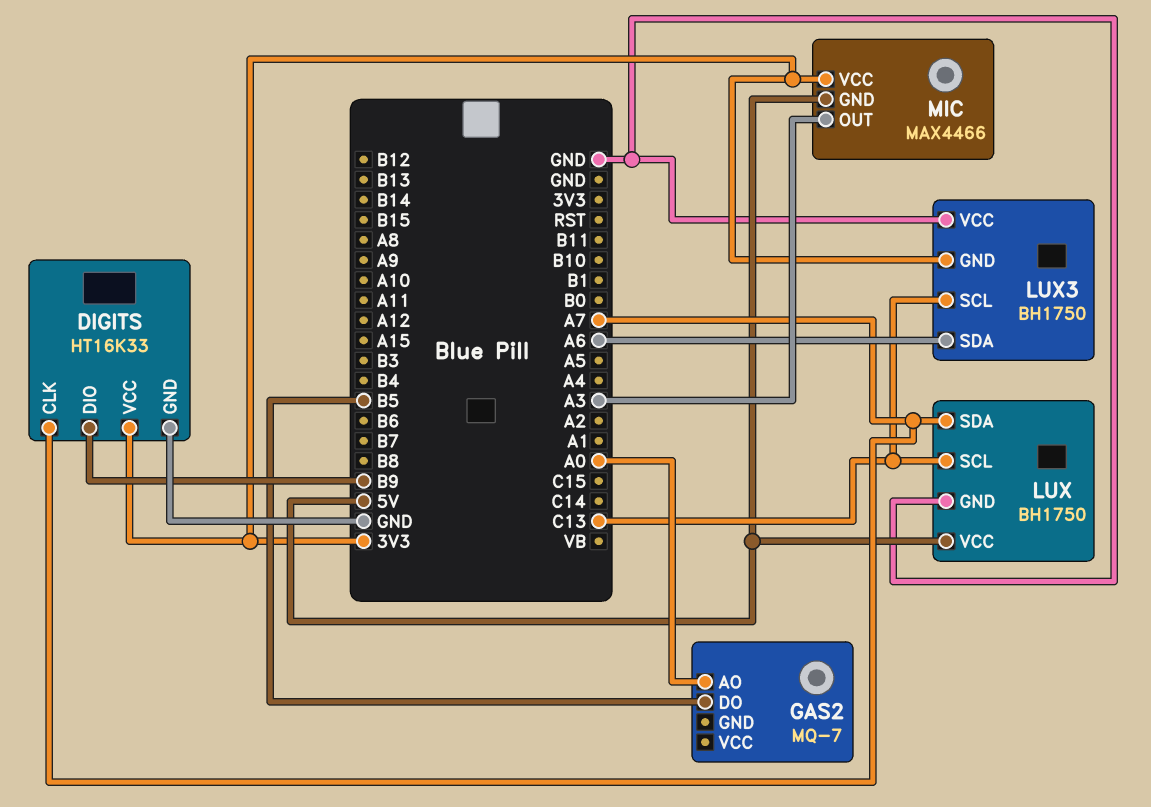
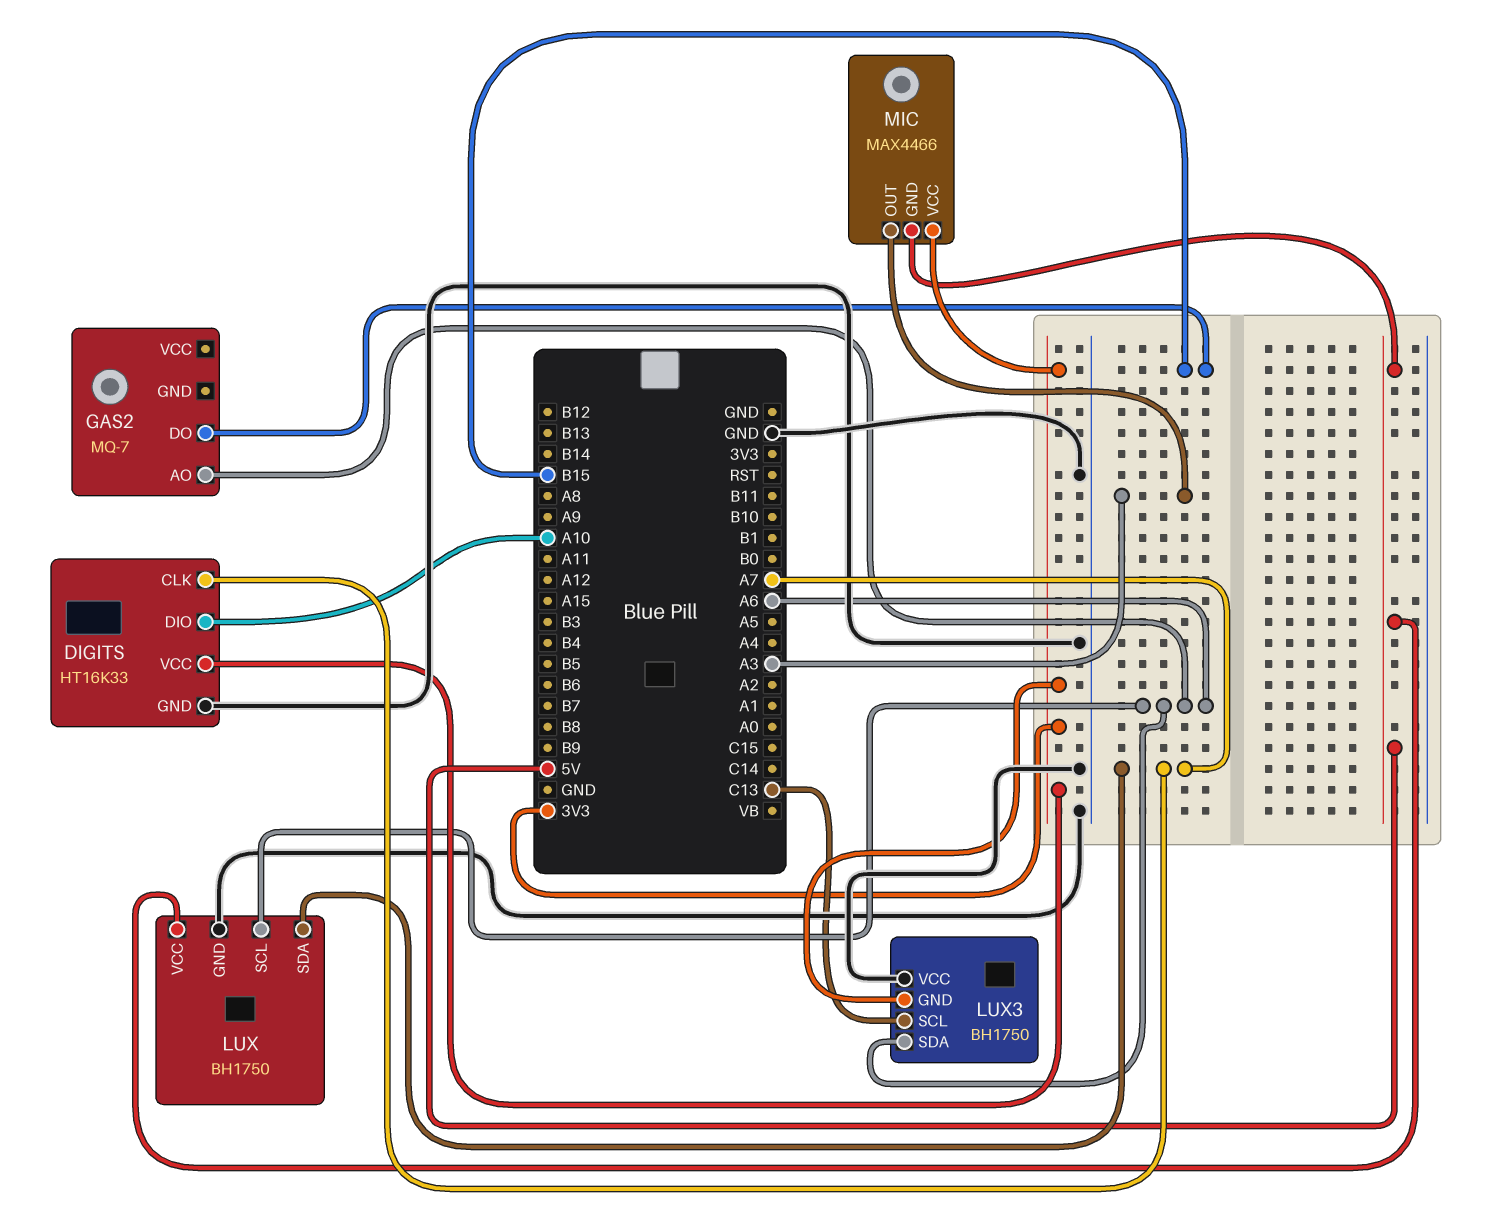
DIGITS pin DIO: B9 -> A10
GAS2 pin AO: A0 -> A6
GAS2 pin DO: B5 -> B15
LUX pin SCL: C13 -> A6

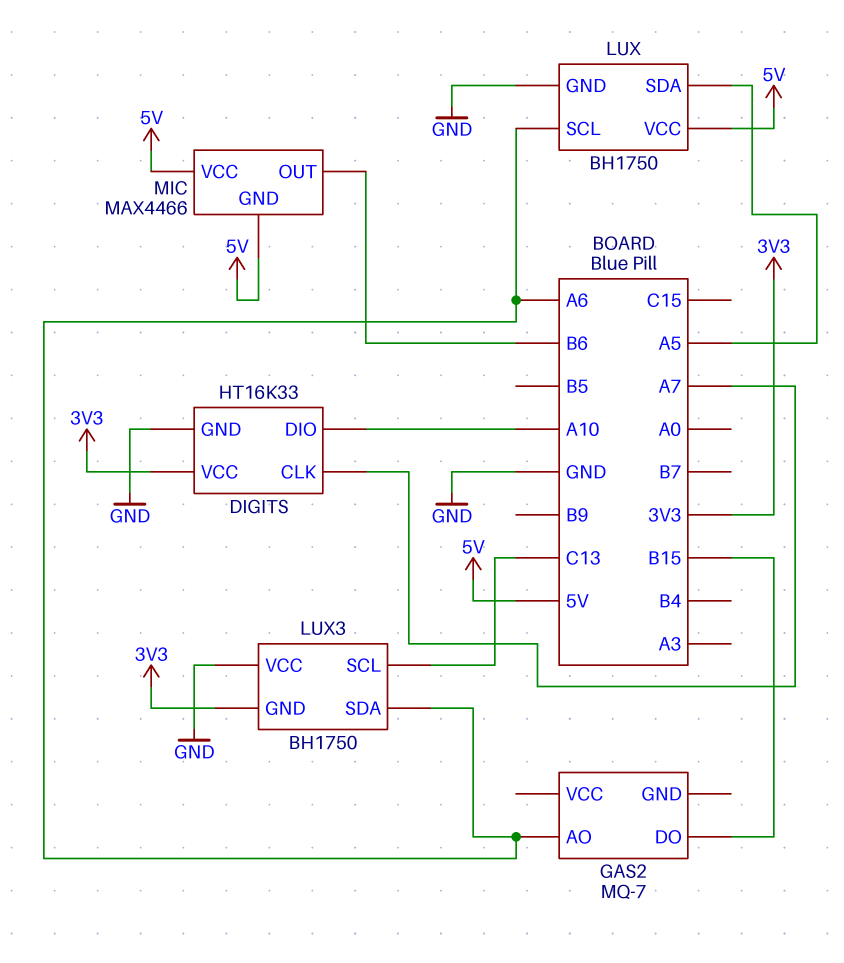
LUX pin SDA: A7 -> A5
MIC pin OUT: A3 -> B6
MIC pin VCC: 3V3 -> 5V

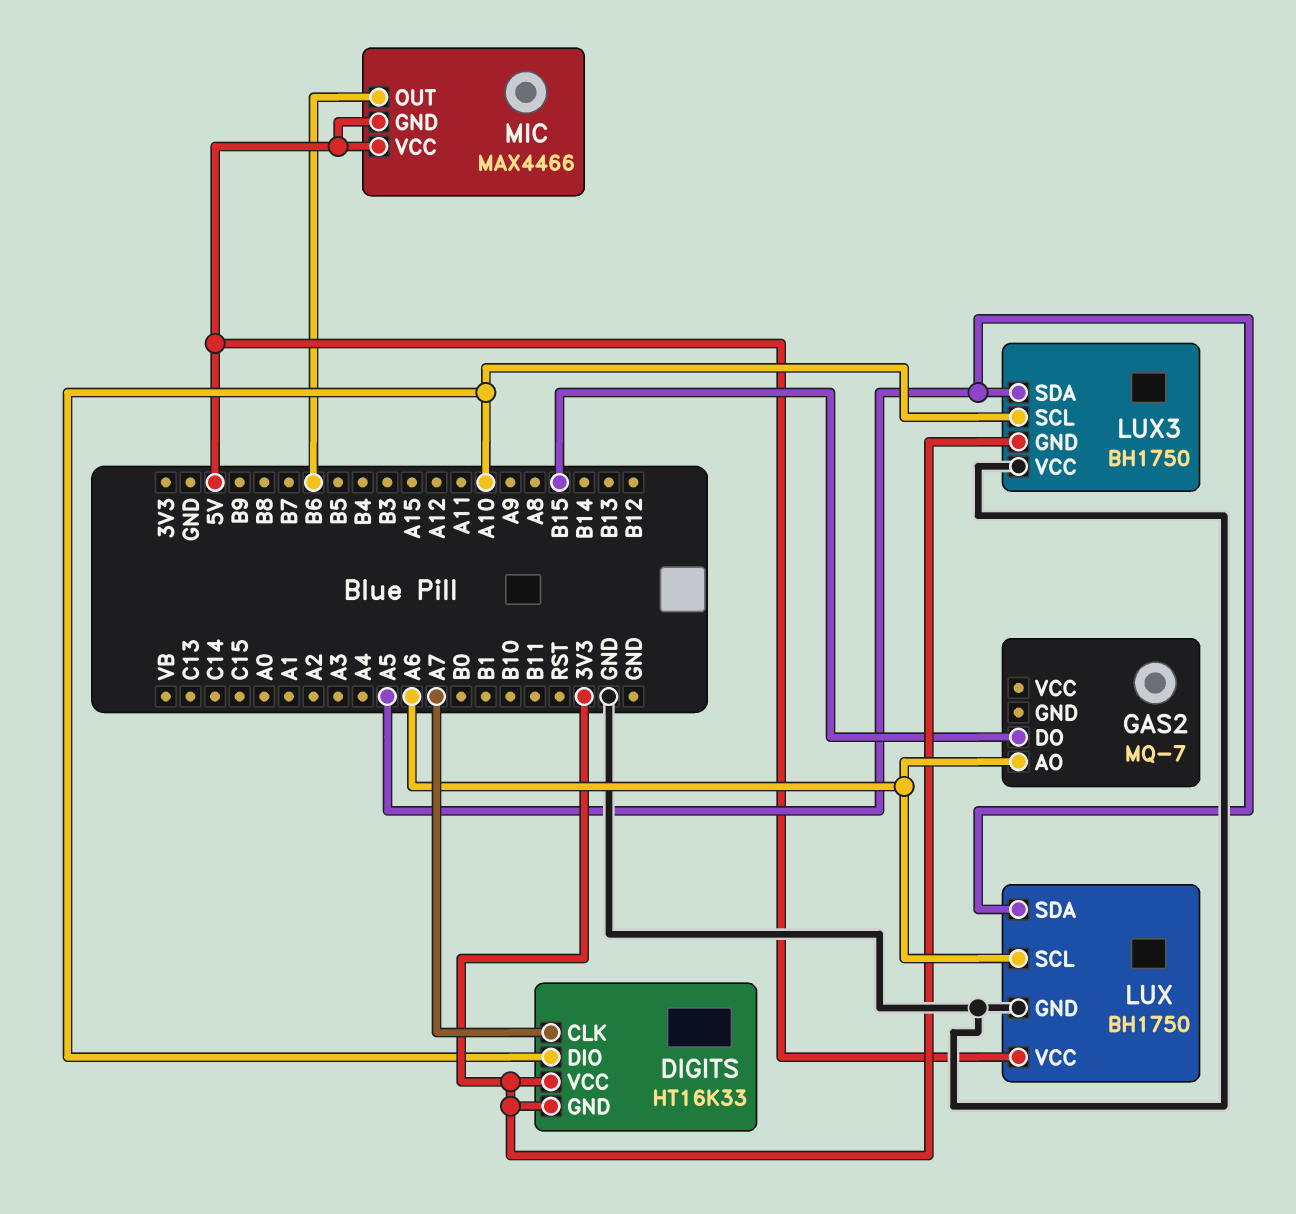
DIGITS pin GND: GND -> 3V3
LUX3 pin SCL: C13 -> A10
LUX3 pin SDA: A6 -> A5

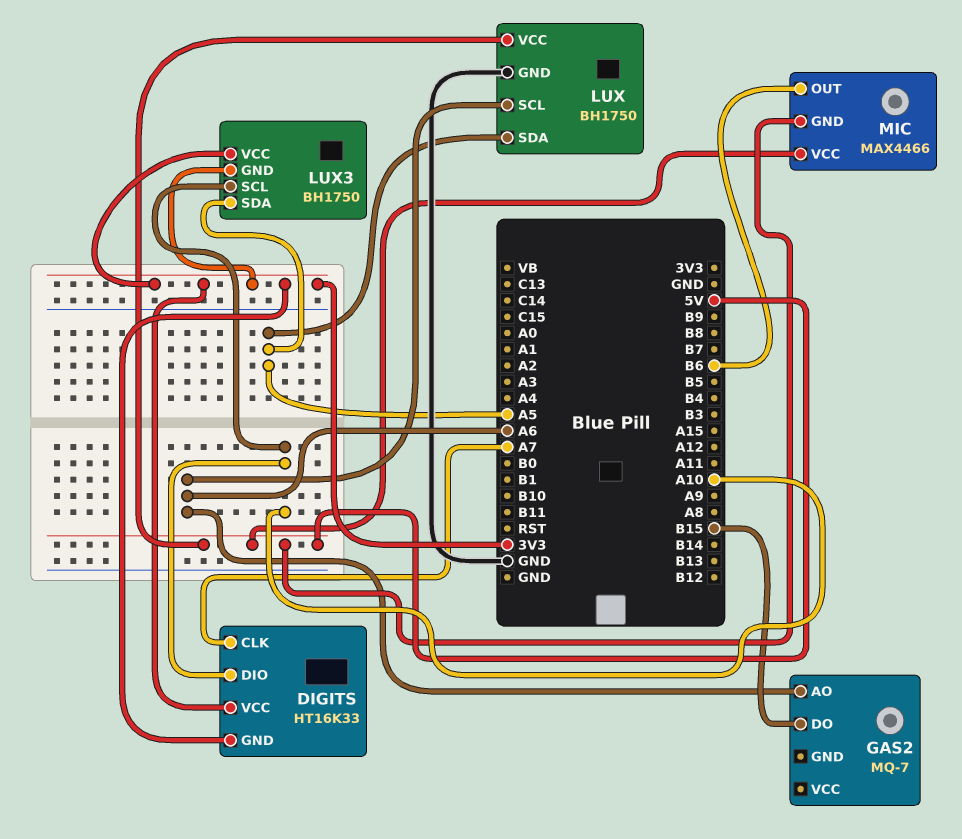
LUX3 pin VCC: GND -> 3V3

